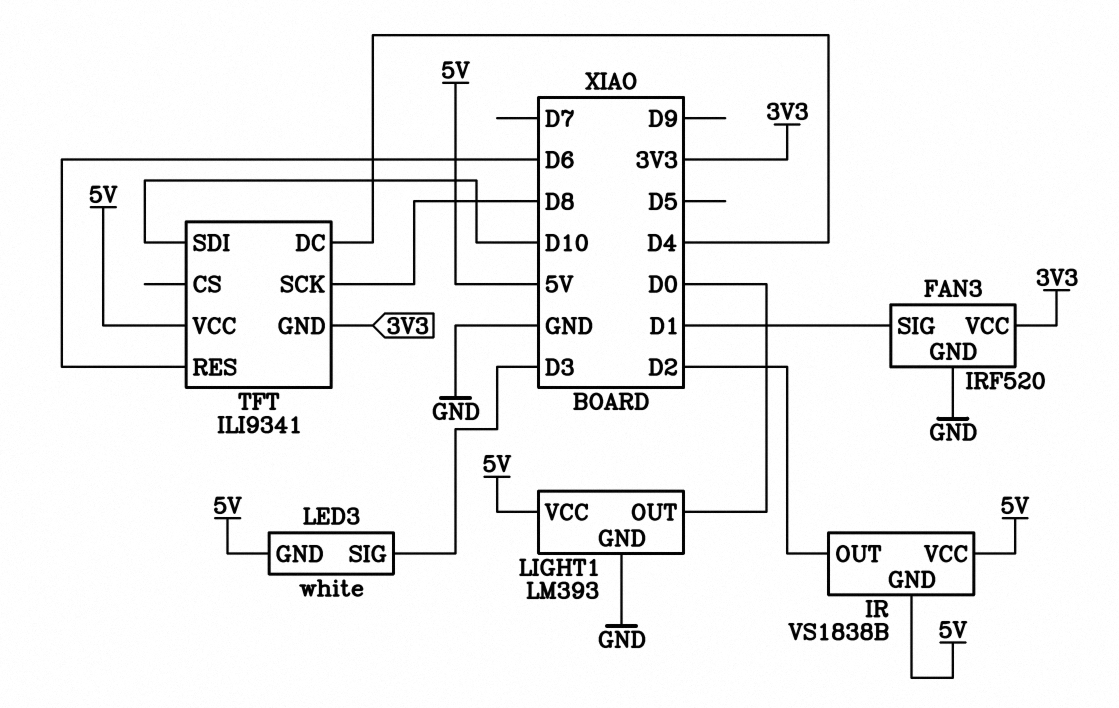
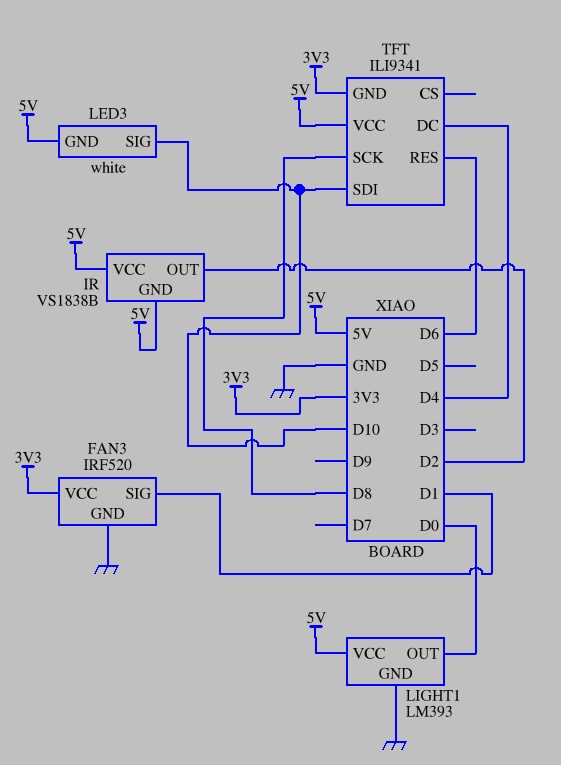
LED3 pin SIG: D3 -> D10

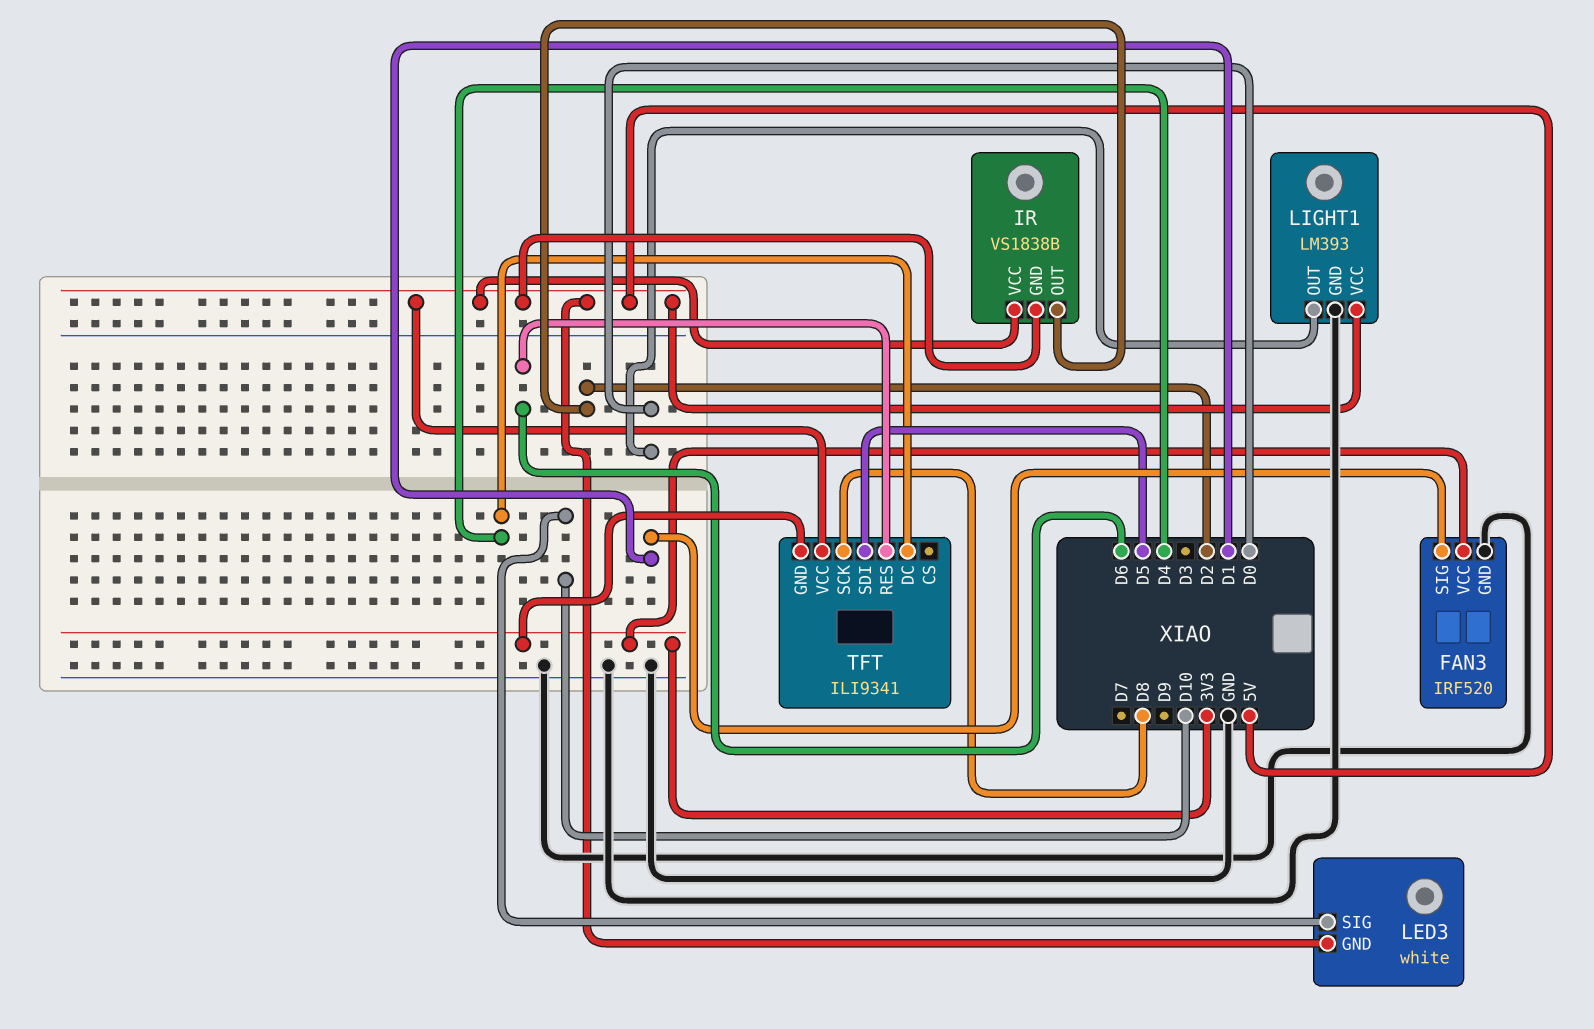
TFT pin SDI: D10 -> D5

